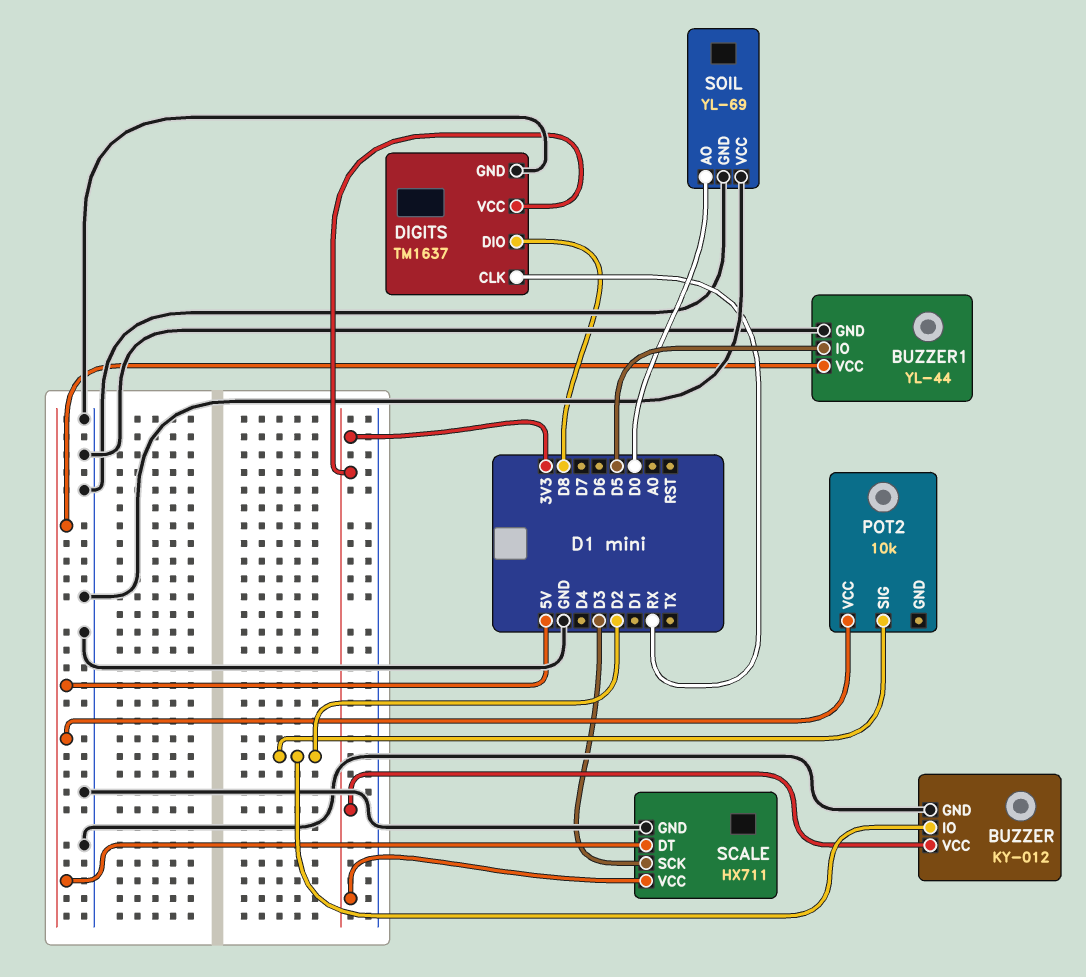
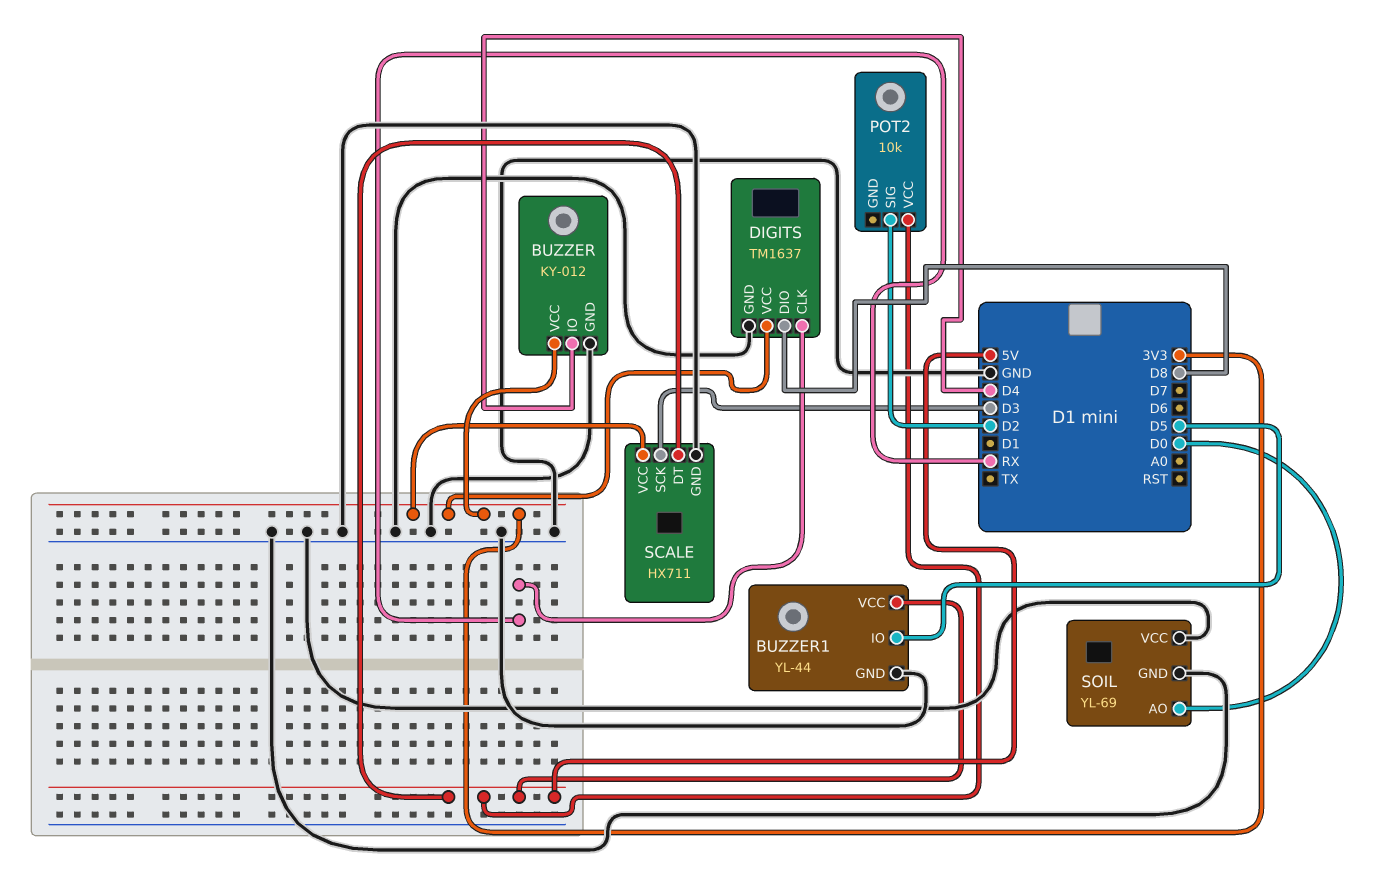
BUZZER pin IO: D2 -> D4

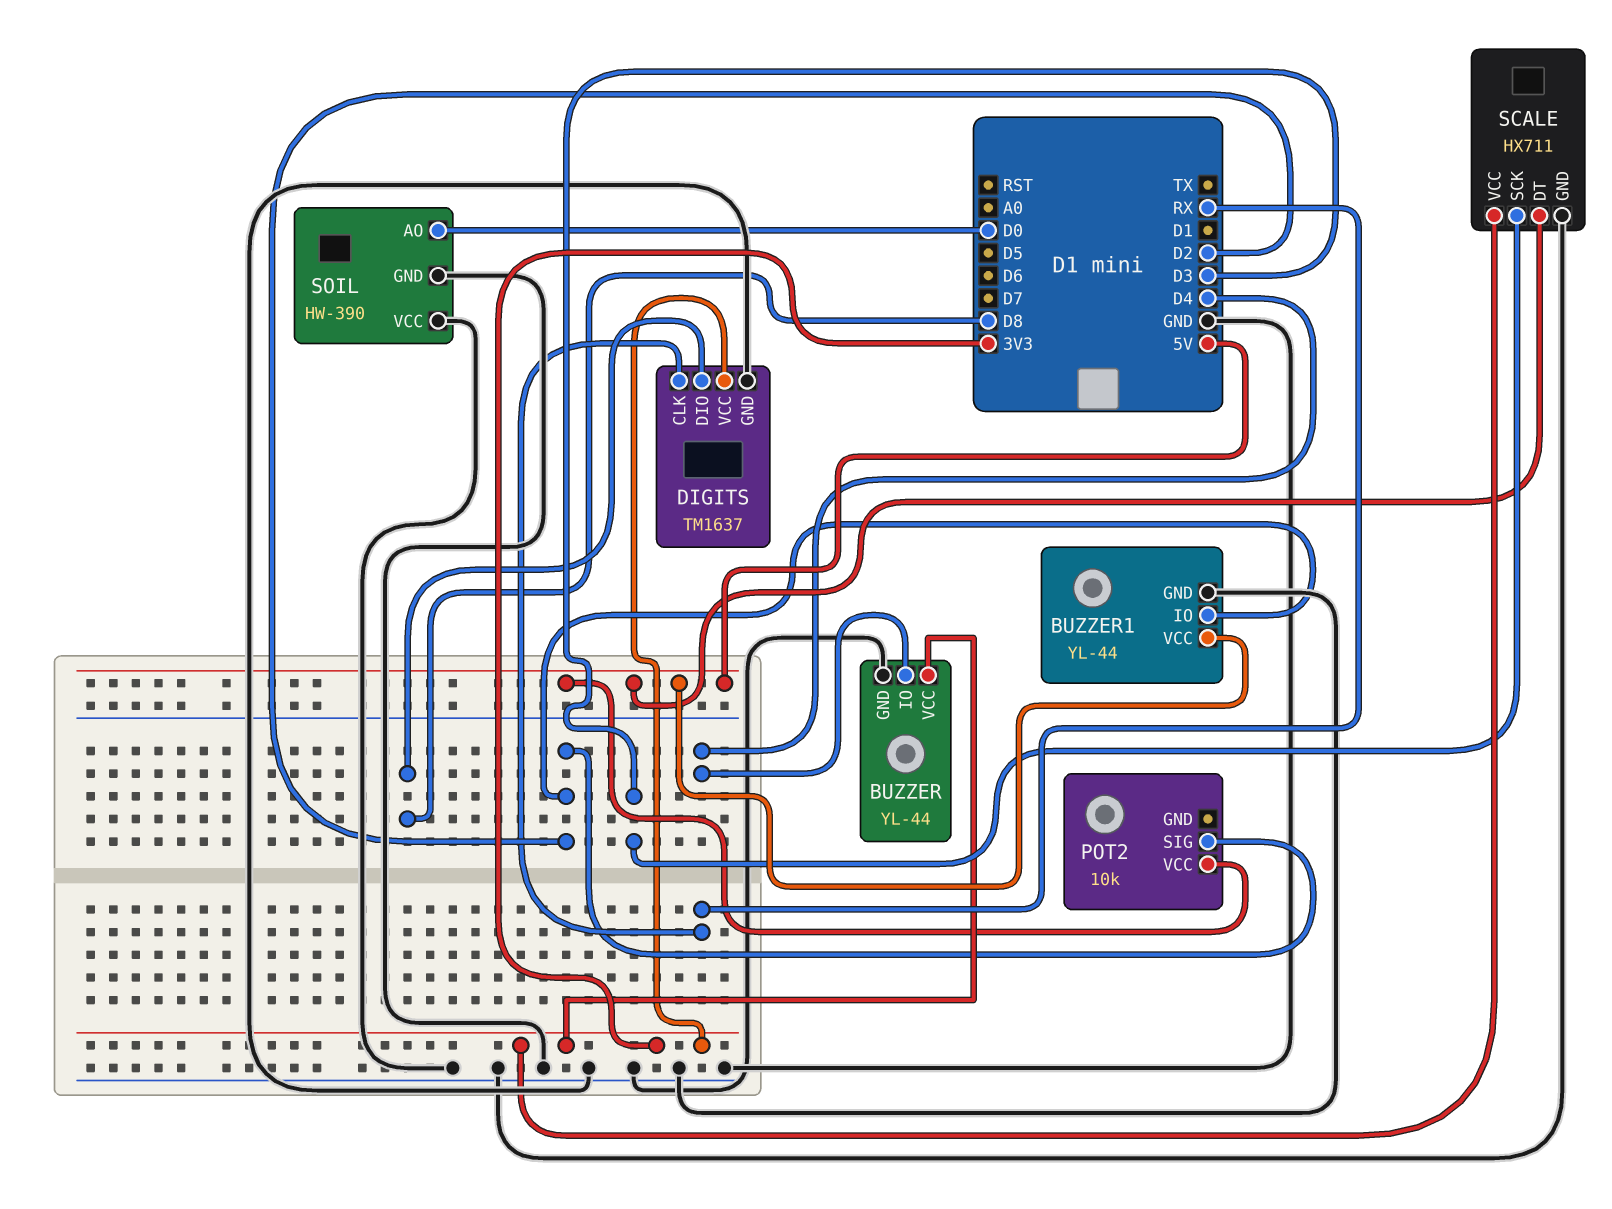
BUZZER: KY-012 -> YL-44
BUZZER1 pin IO: D5 -> D2
SOIL: YL-69 -> HW-390

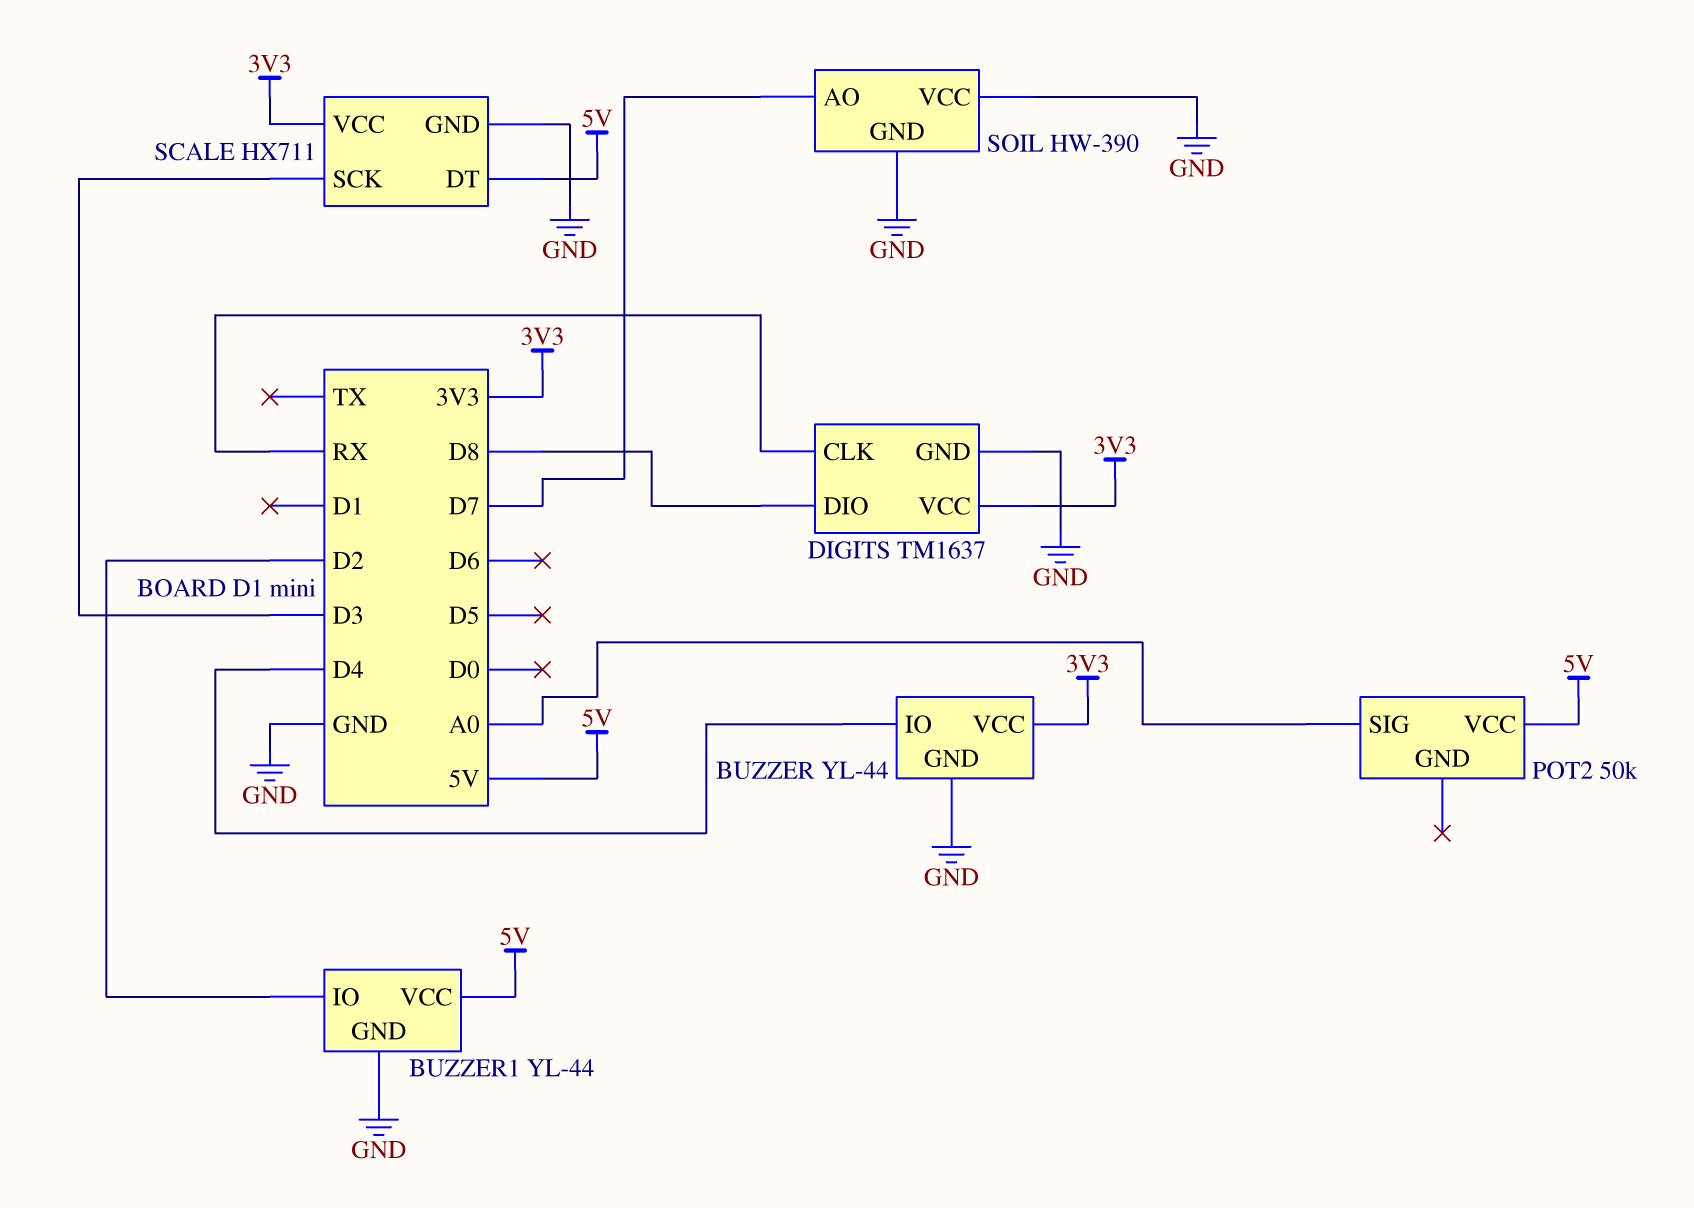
POT2: 10k -> 50k
POT2 pin SIG: D2 -> A0
SOIL pin AO: D0 -> D7

